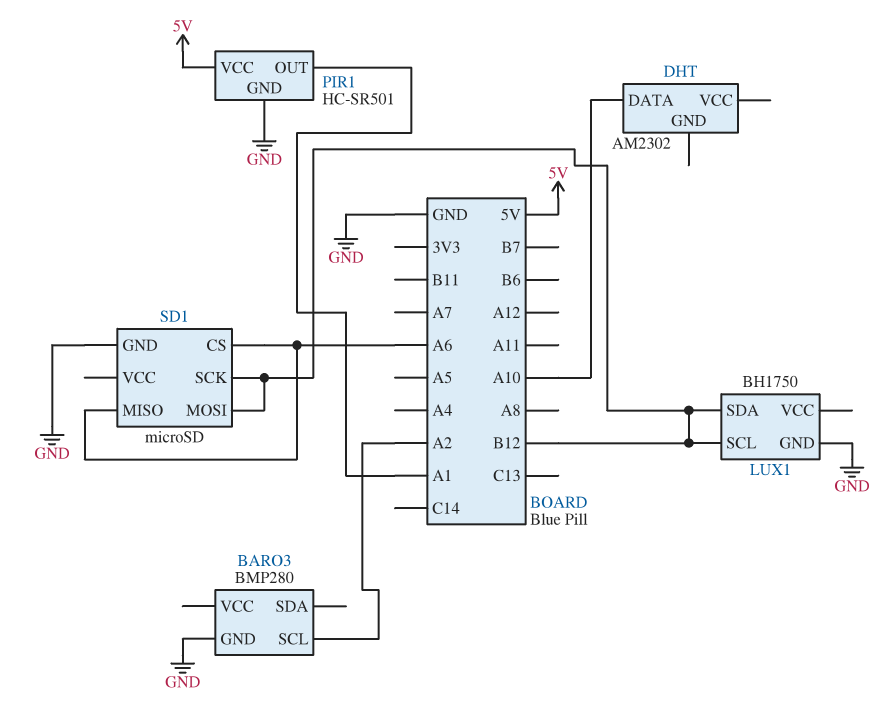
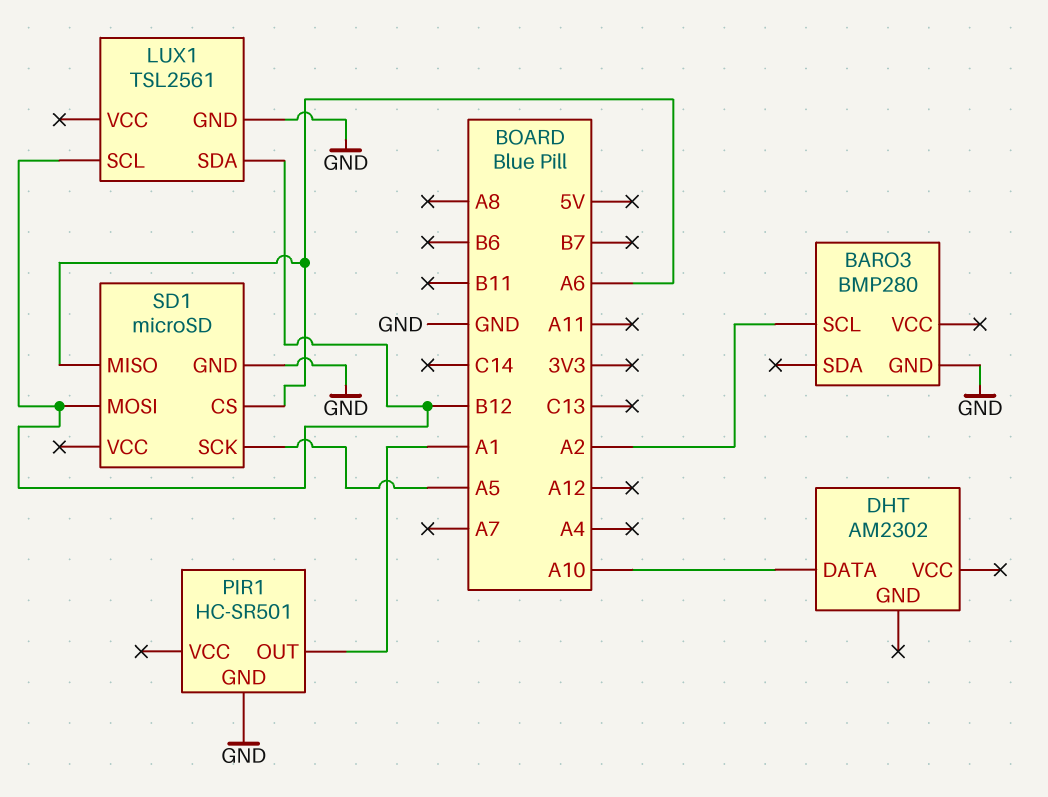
LUX1: BH1750 -> TSL2561
PIR1 pin VCC: 5V -> none
SD1 pin SCK: B12 -> A5

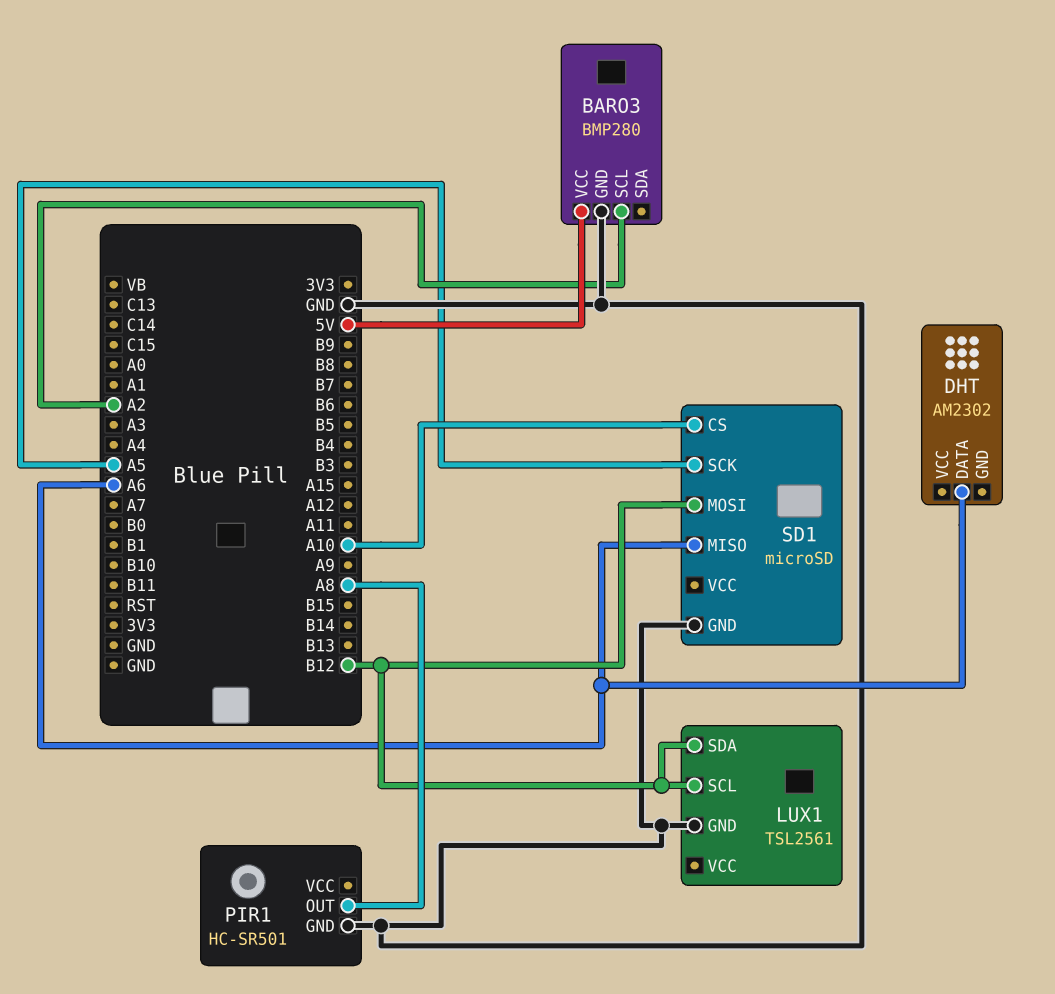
BARO3 pin VCC: none -> 5V
DHT pin DATA: A10 -> A6
PIR1 pin OUT: A1 -> A8
SD1 pin CS: A6 -> A10

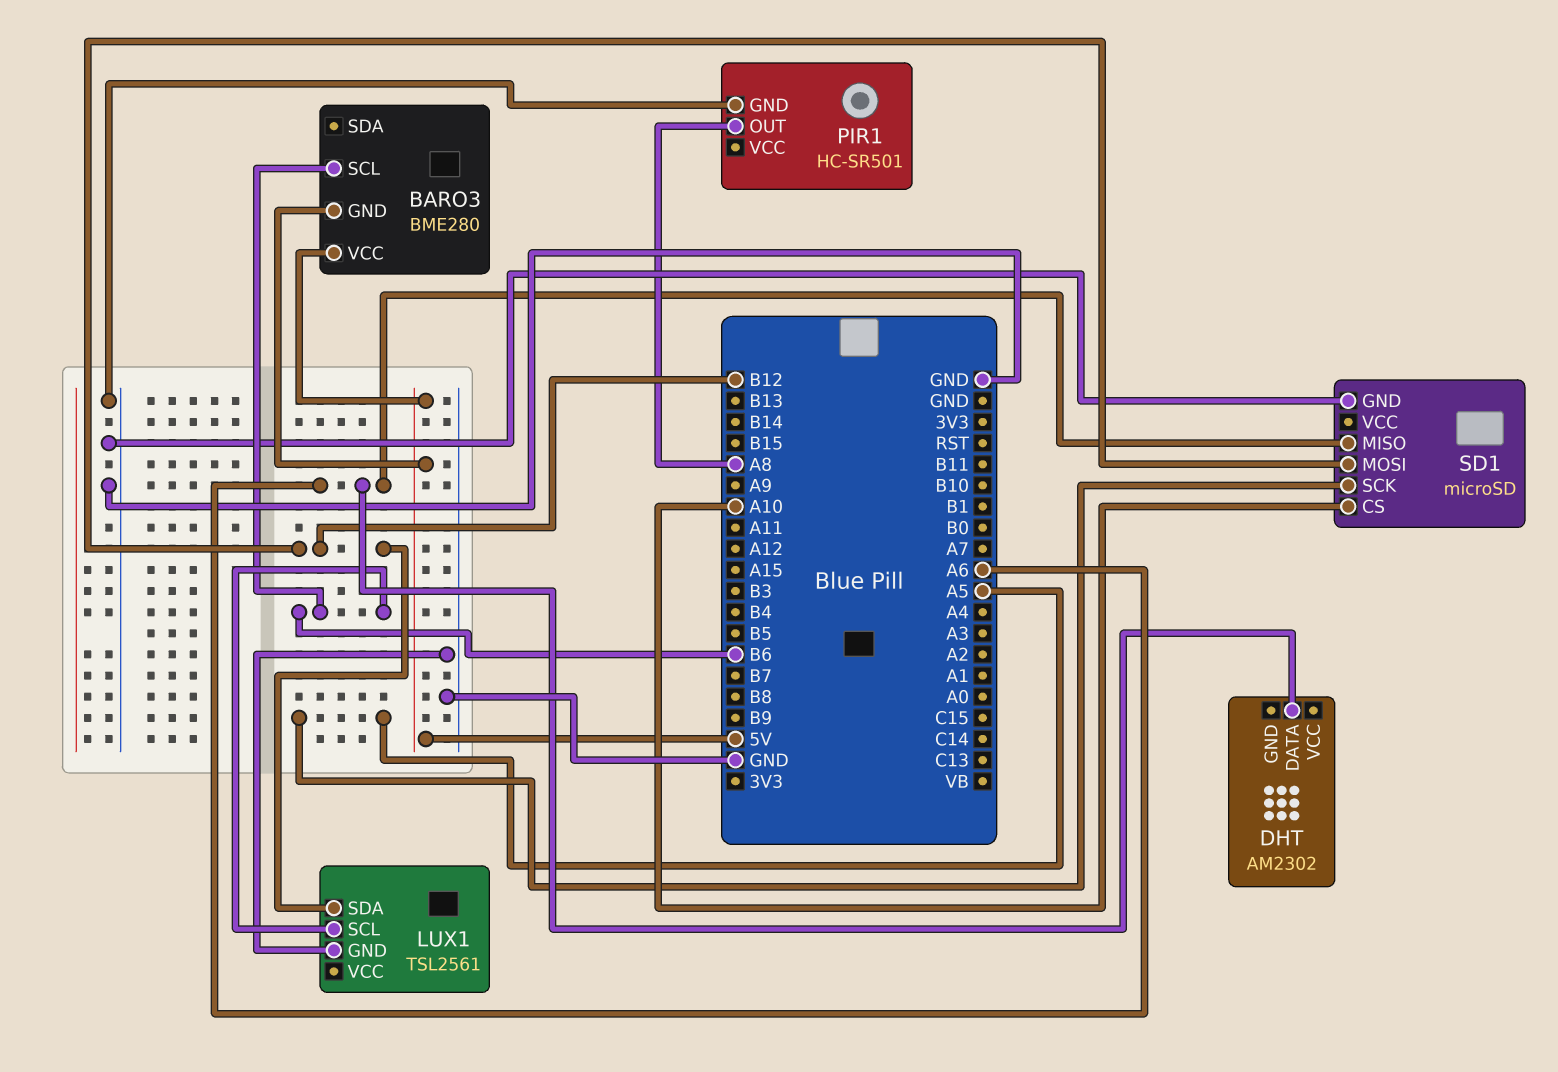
BARO3: BMP280 -> BME280
BARO3 pin GND: GND -> 5V
BARO3 pin SCL: A2 -> B6
LUX1 pin SCL: B12 -> B6

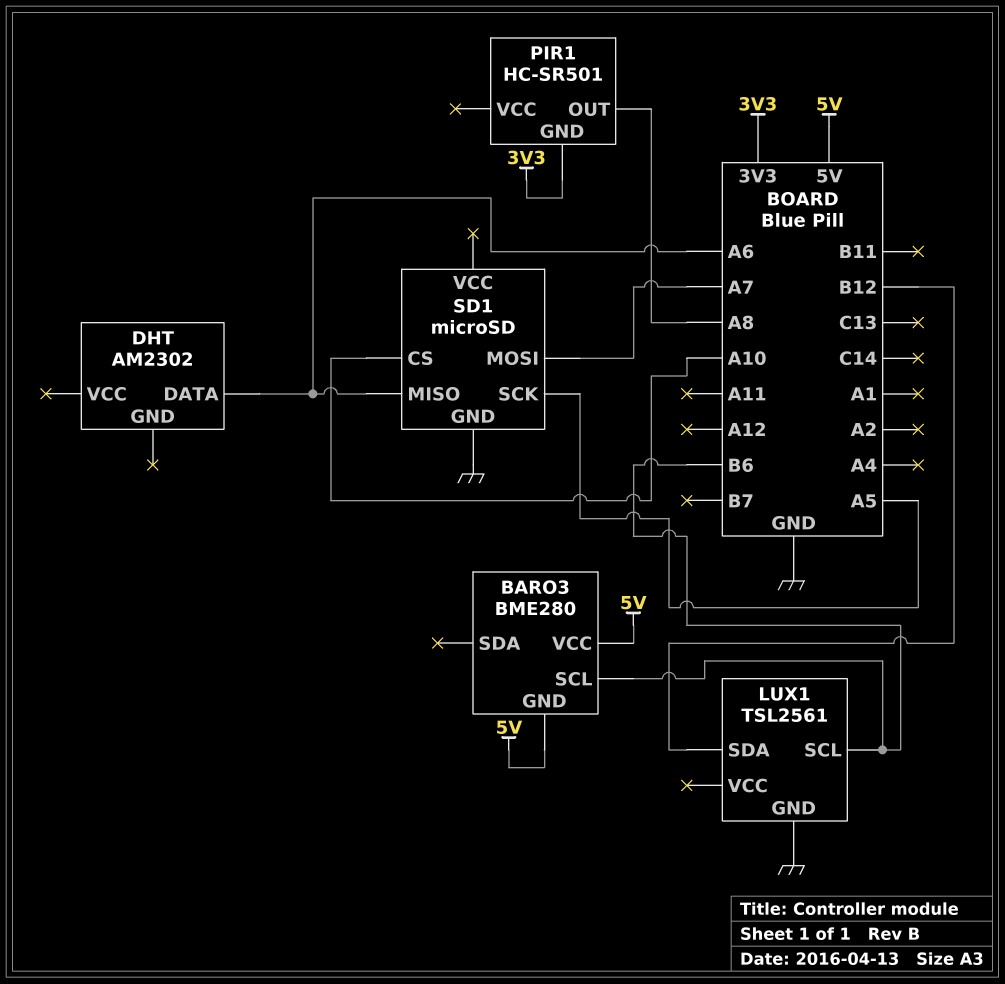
PIR1 pin GND: GND -> 3V3
SD1 pin MOSI: B12 -> A7

